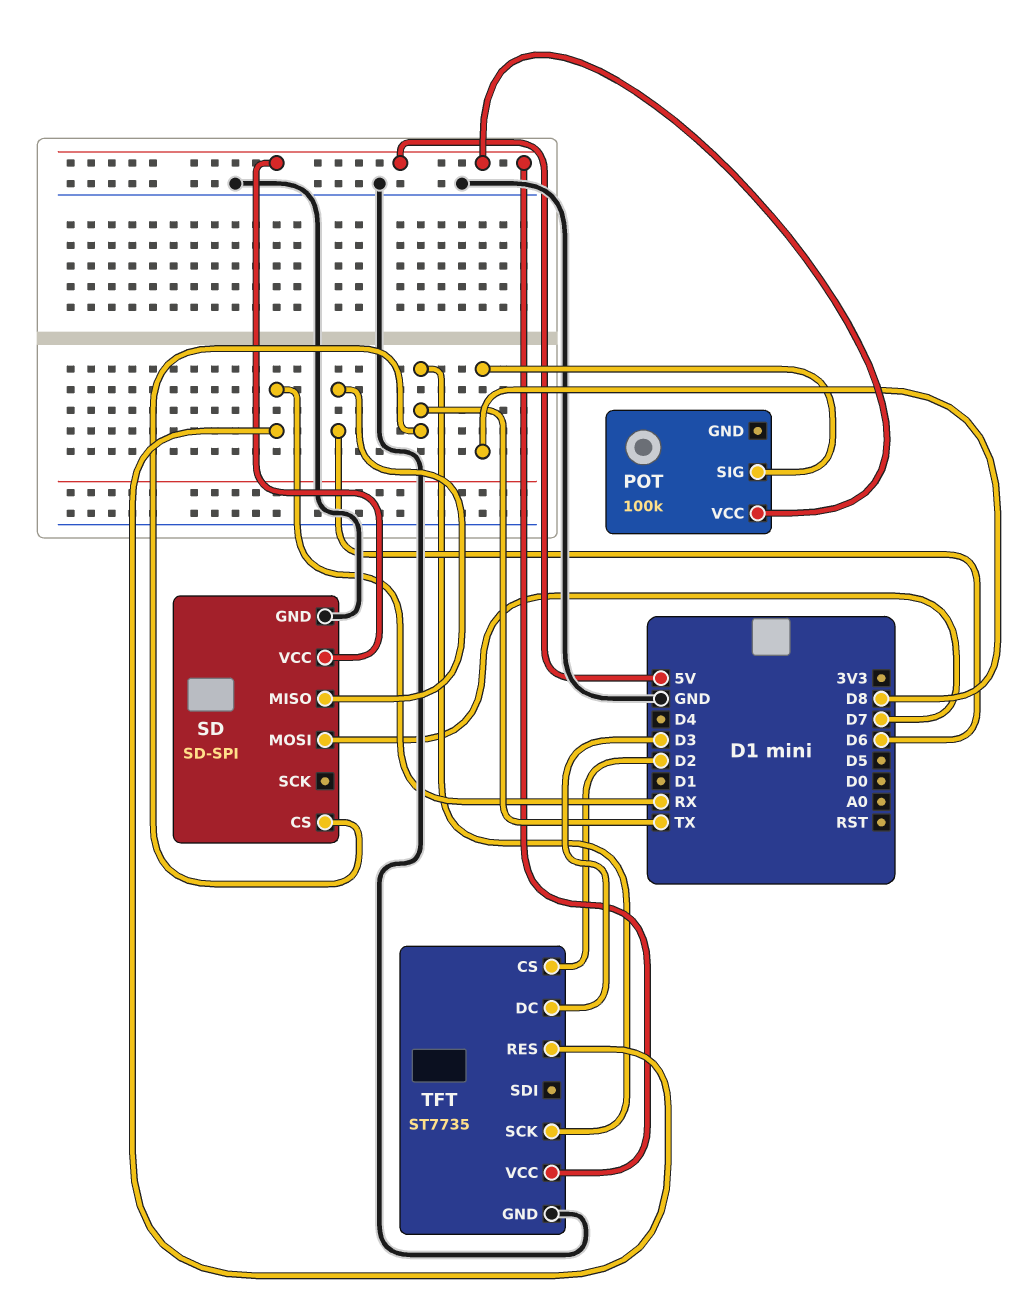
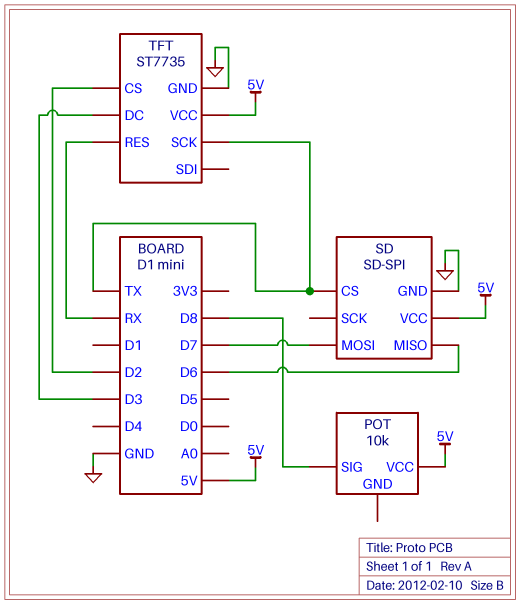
POT: 100k -> 10k

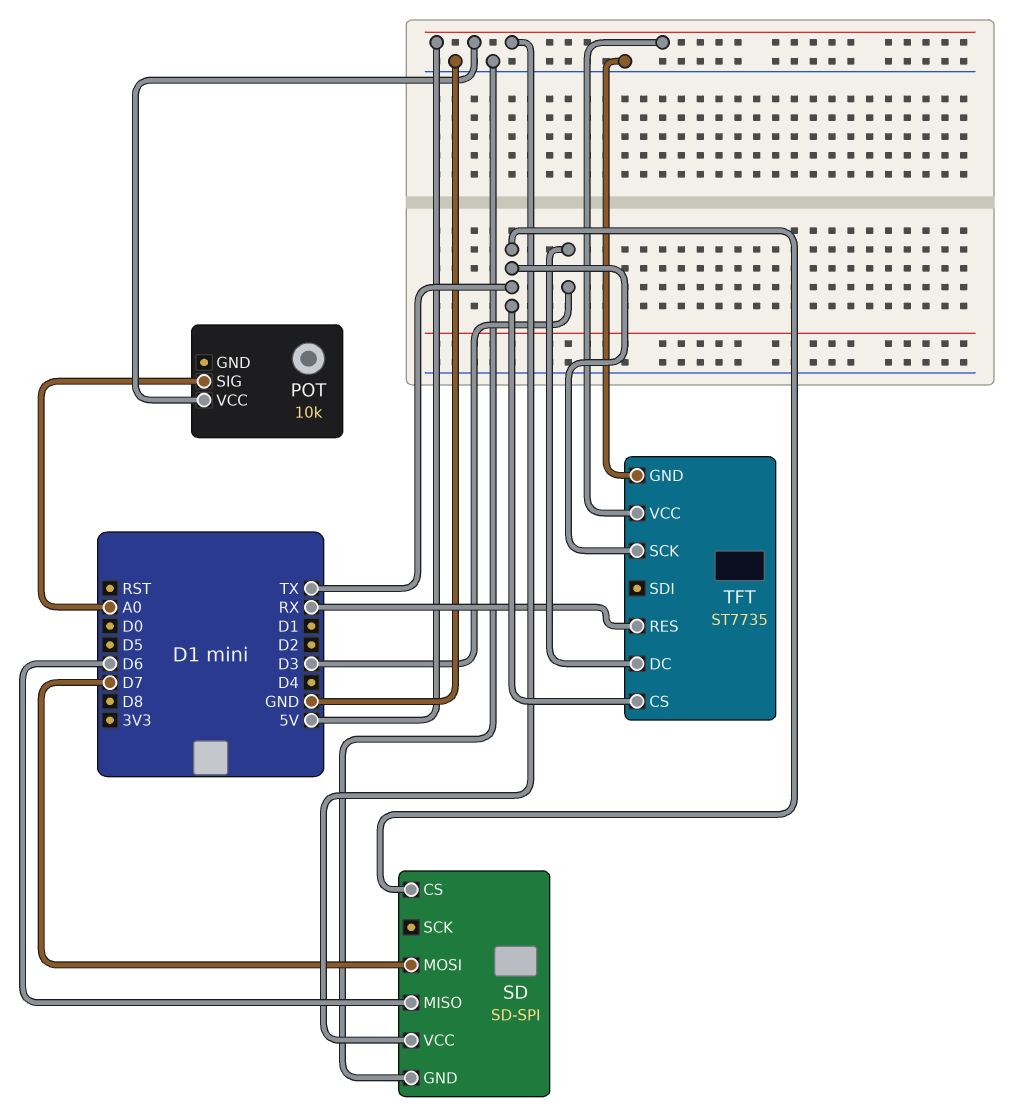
POT pin SIG: D8 -> A0
TFT pin CS: D2 -> TX

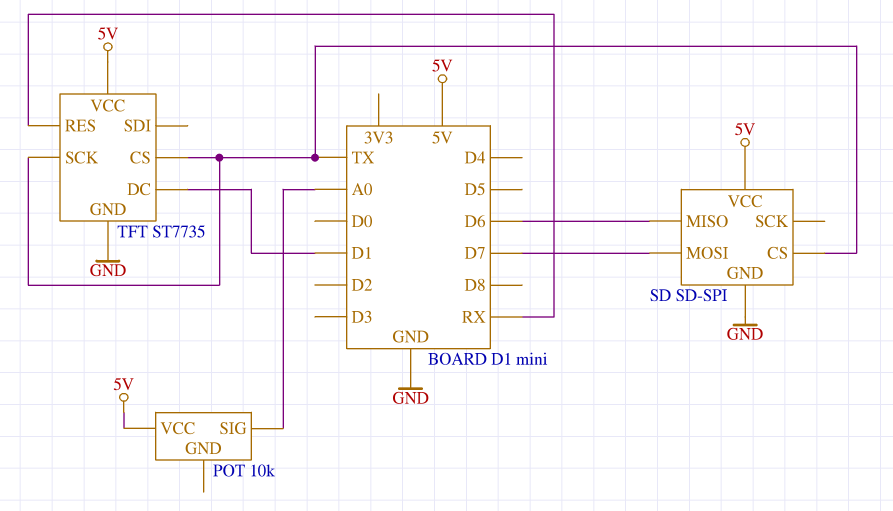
TFT pin DC: D3 -> D1

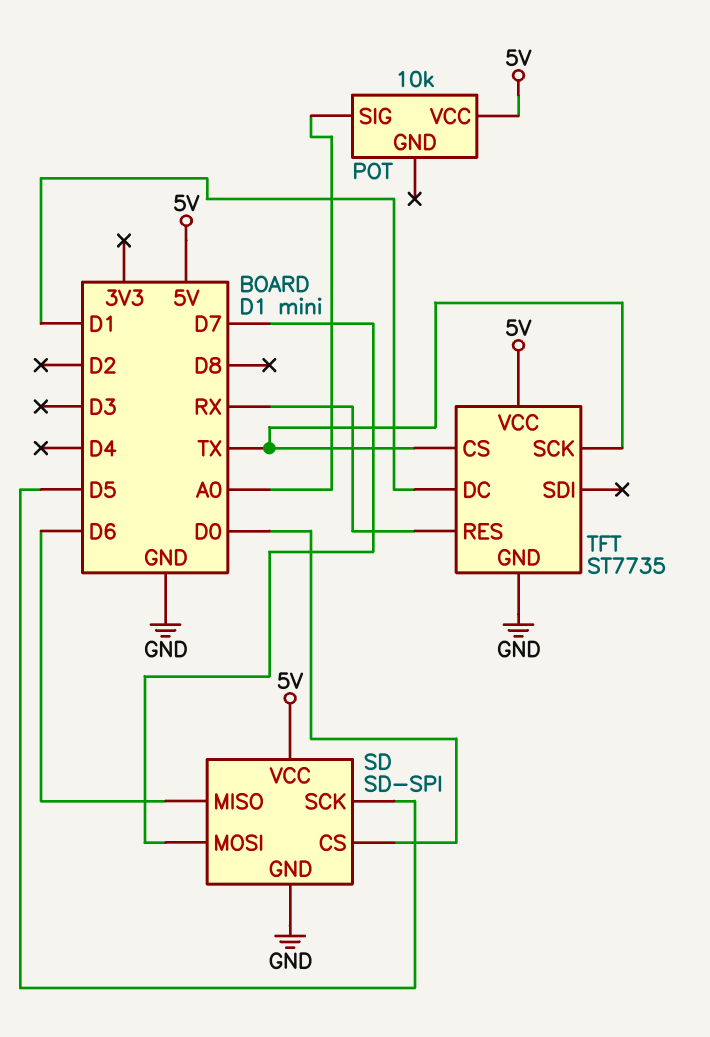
SD pin CS: TX -> D0
SD pin SCK: none -> D5

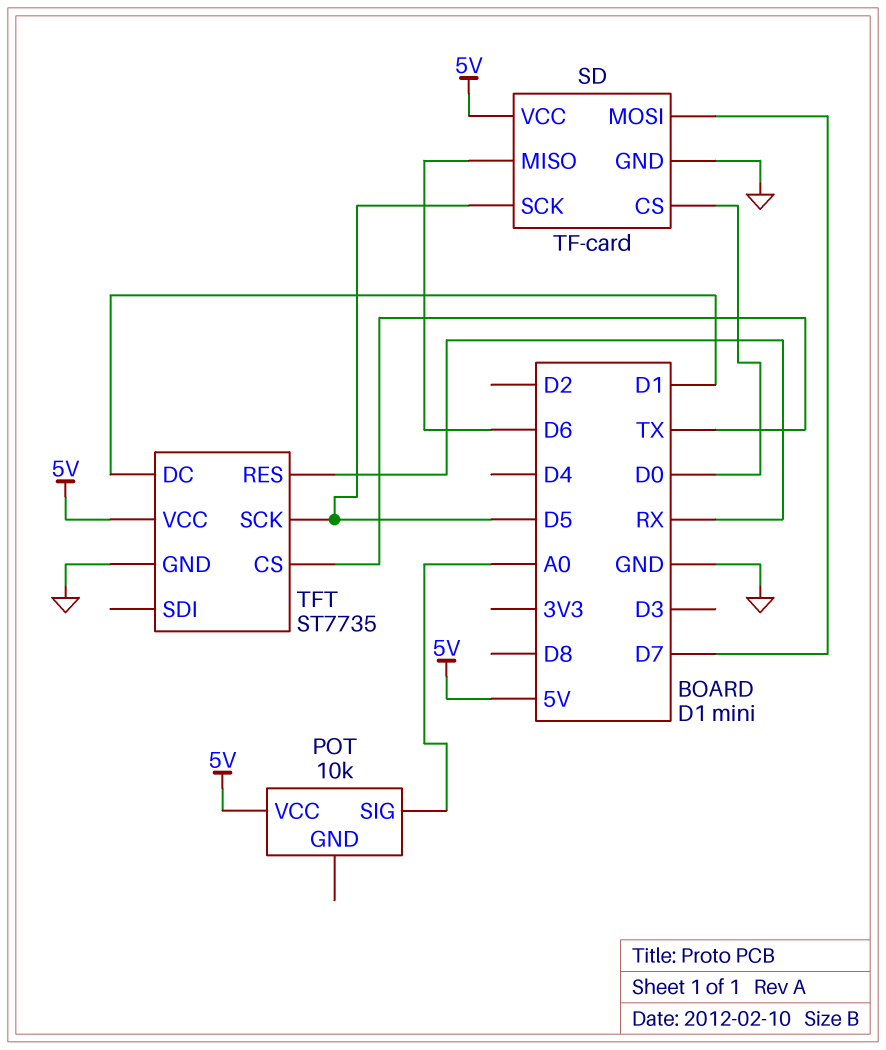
SD: SD-SPI -> TF-card
TFT pin SCK: TX -> D5

